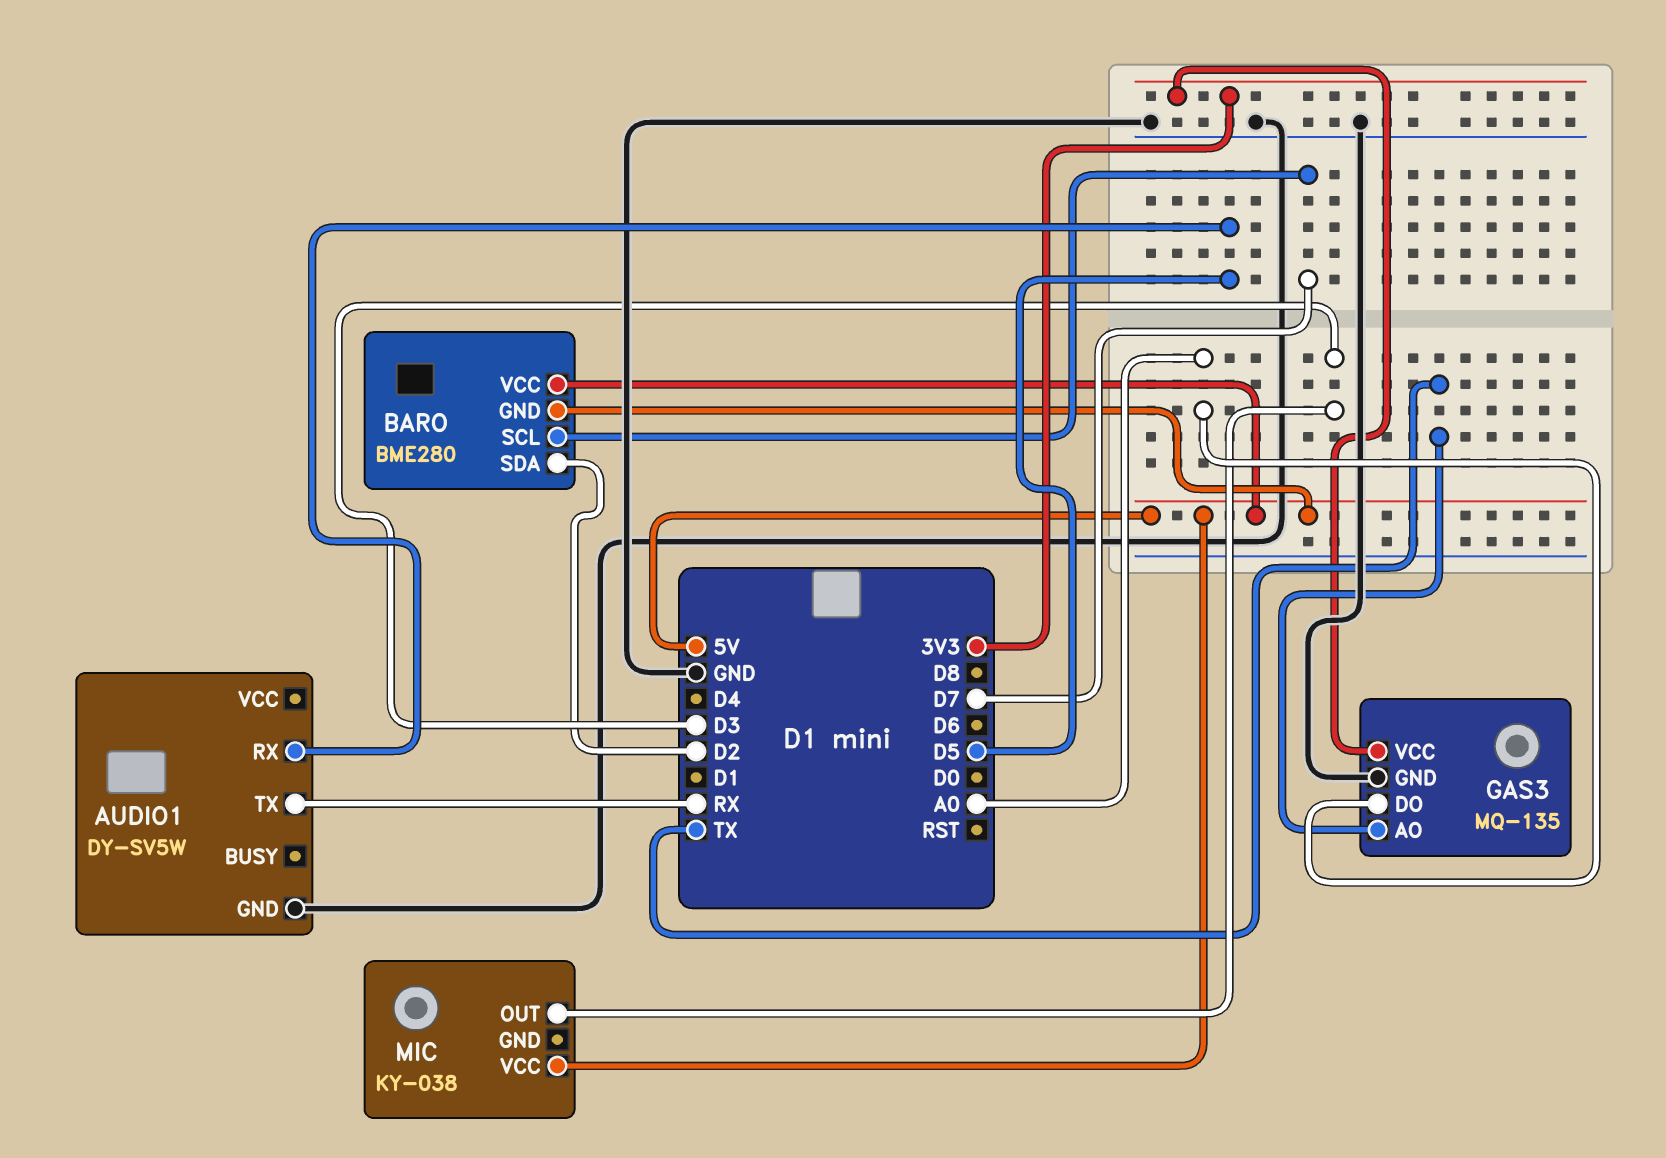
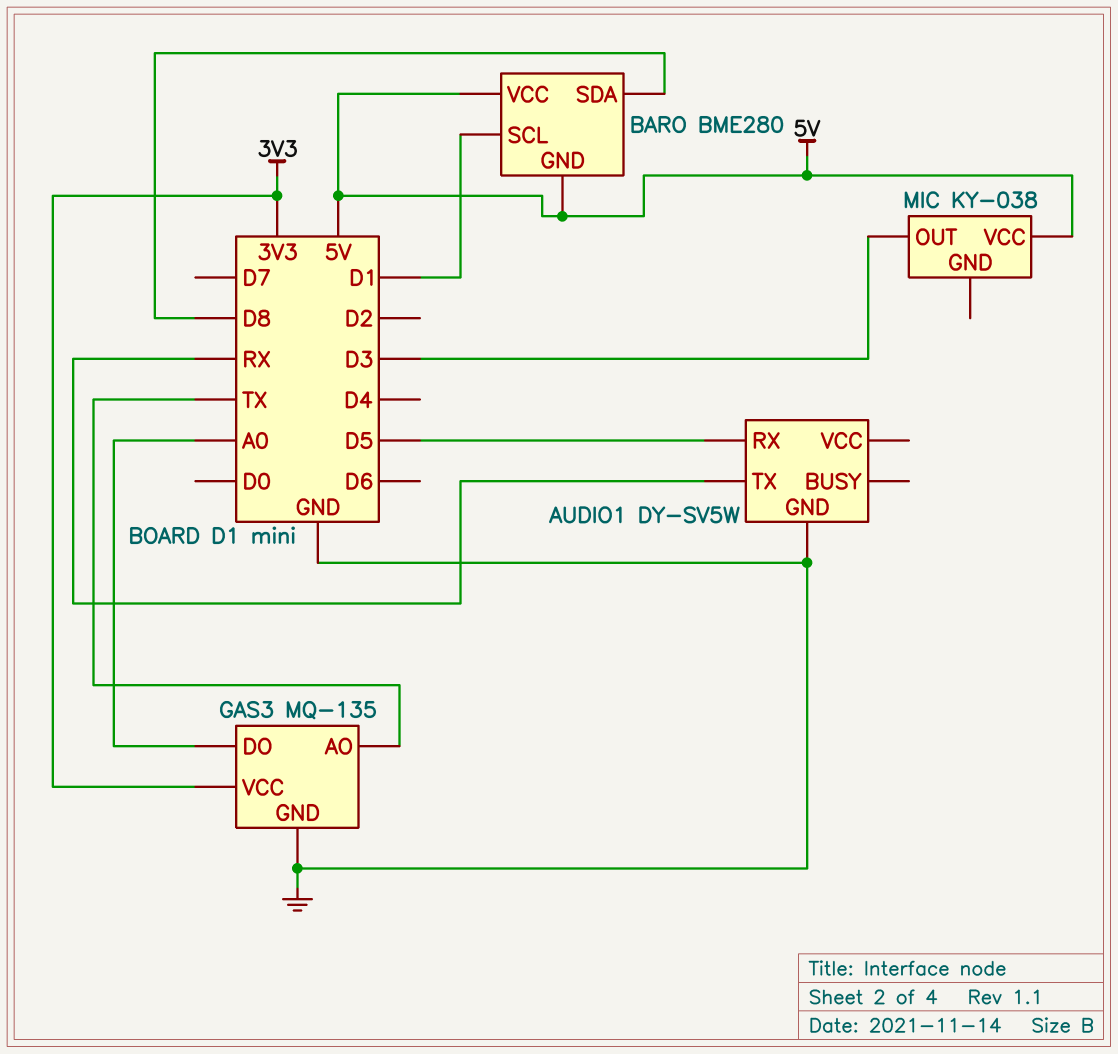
BARO pin SCL: D7 -> D1
BARO pin SDA: D2 -> D8

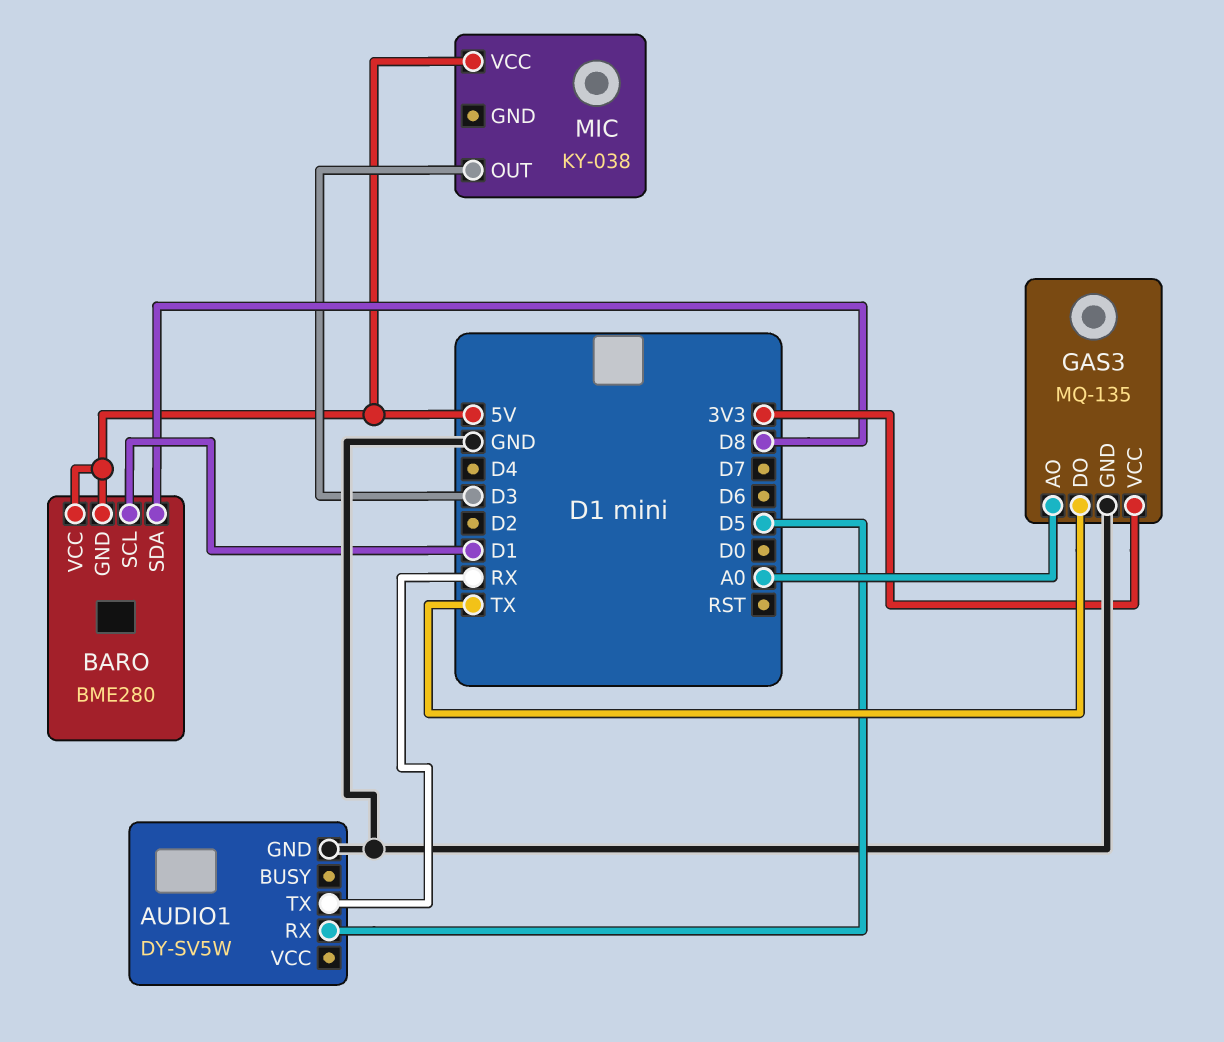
GAS3 pin AO: TX -> A0
GAS3 pin DO: A0 -> TX

